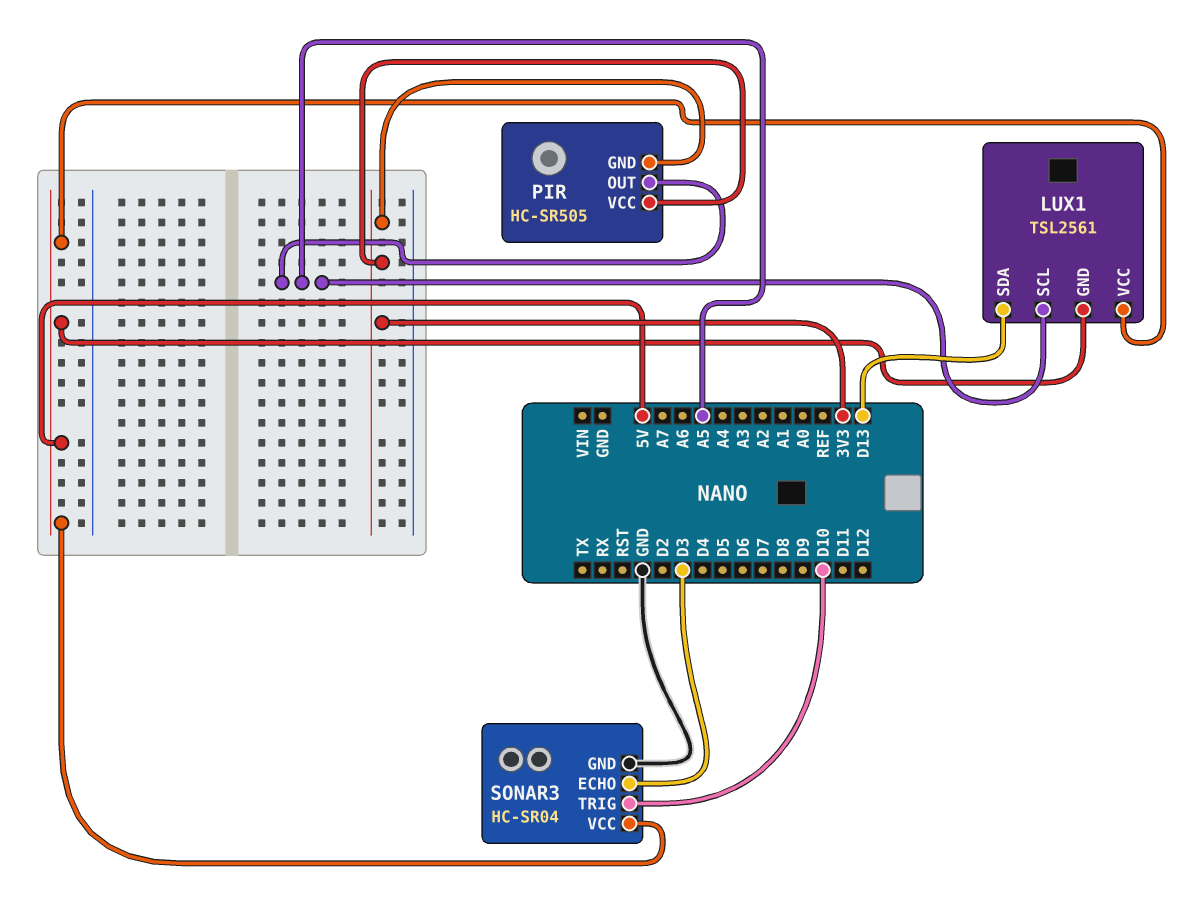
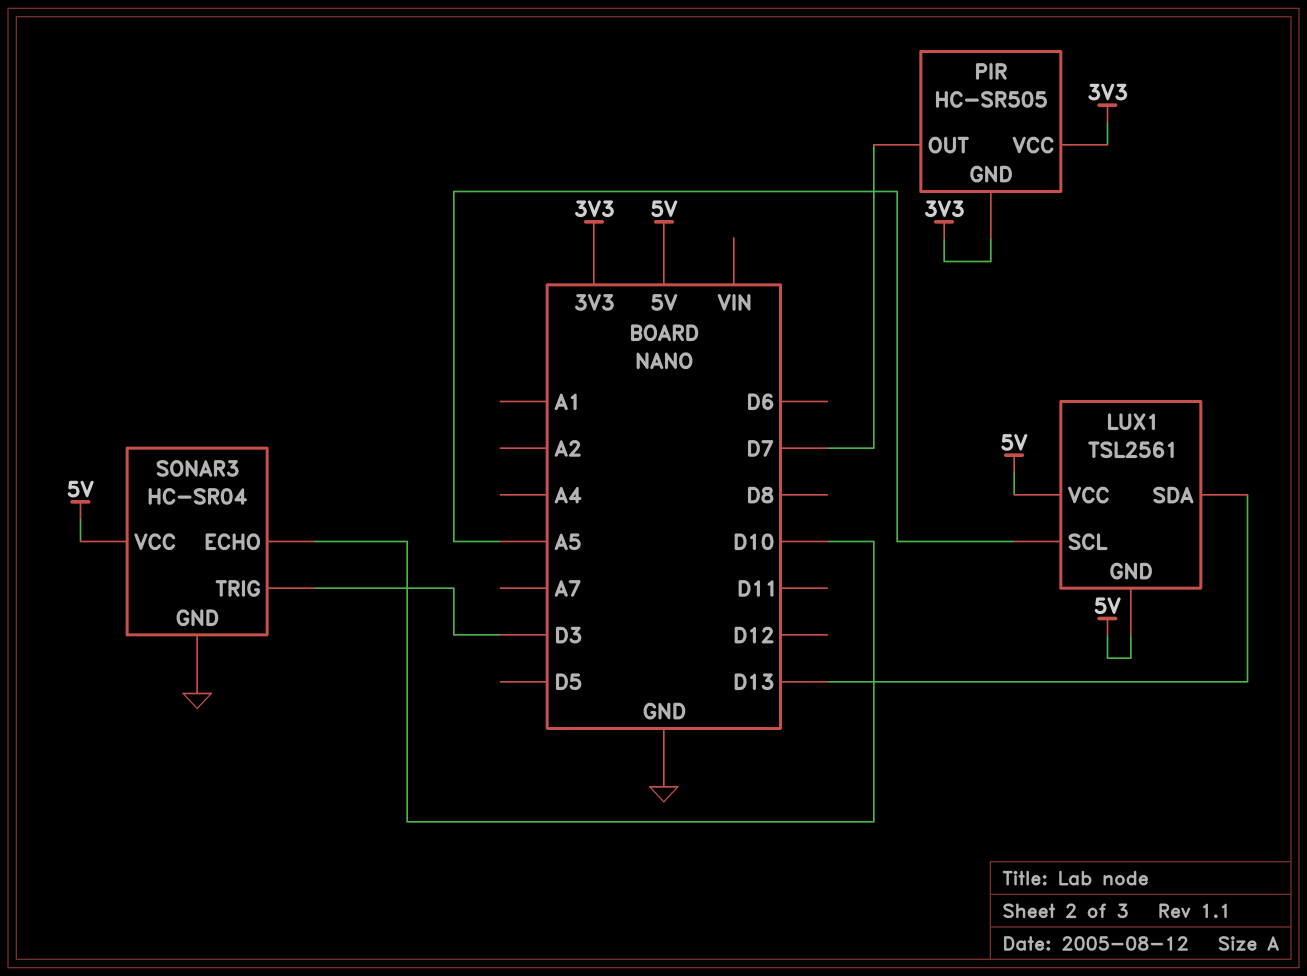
PIR pin OUT: A5 -> D7
SONAR3 pin ECHO: D3 -> D10
SONAR3 pin TRIG: D10 -> D3

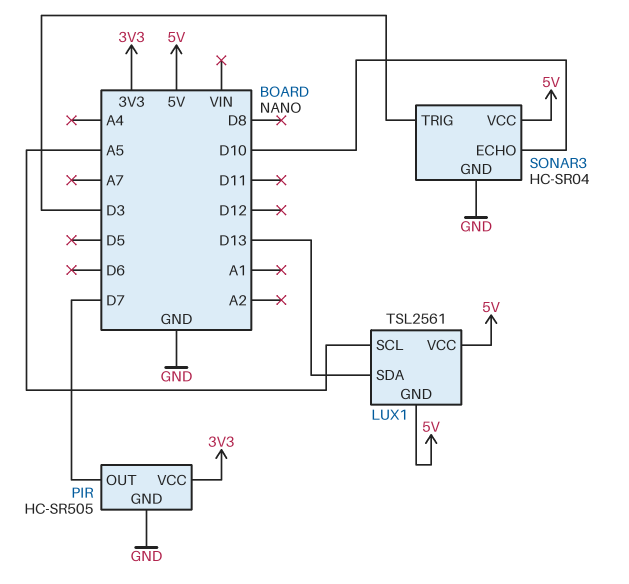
PIR pin GND: 3V3 -> GND

